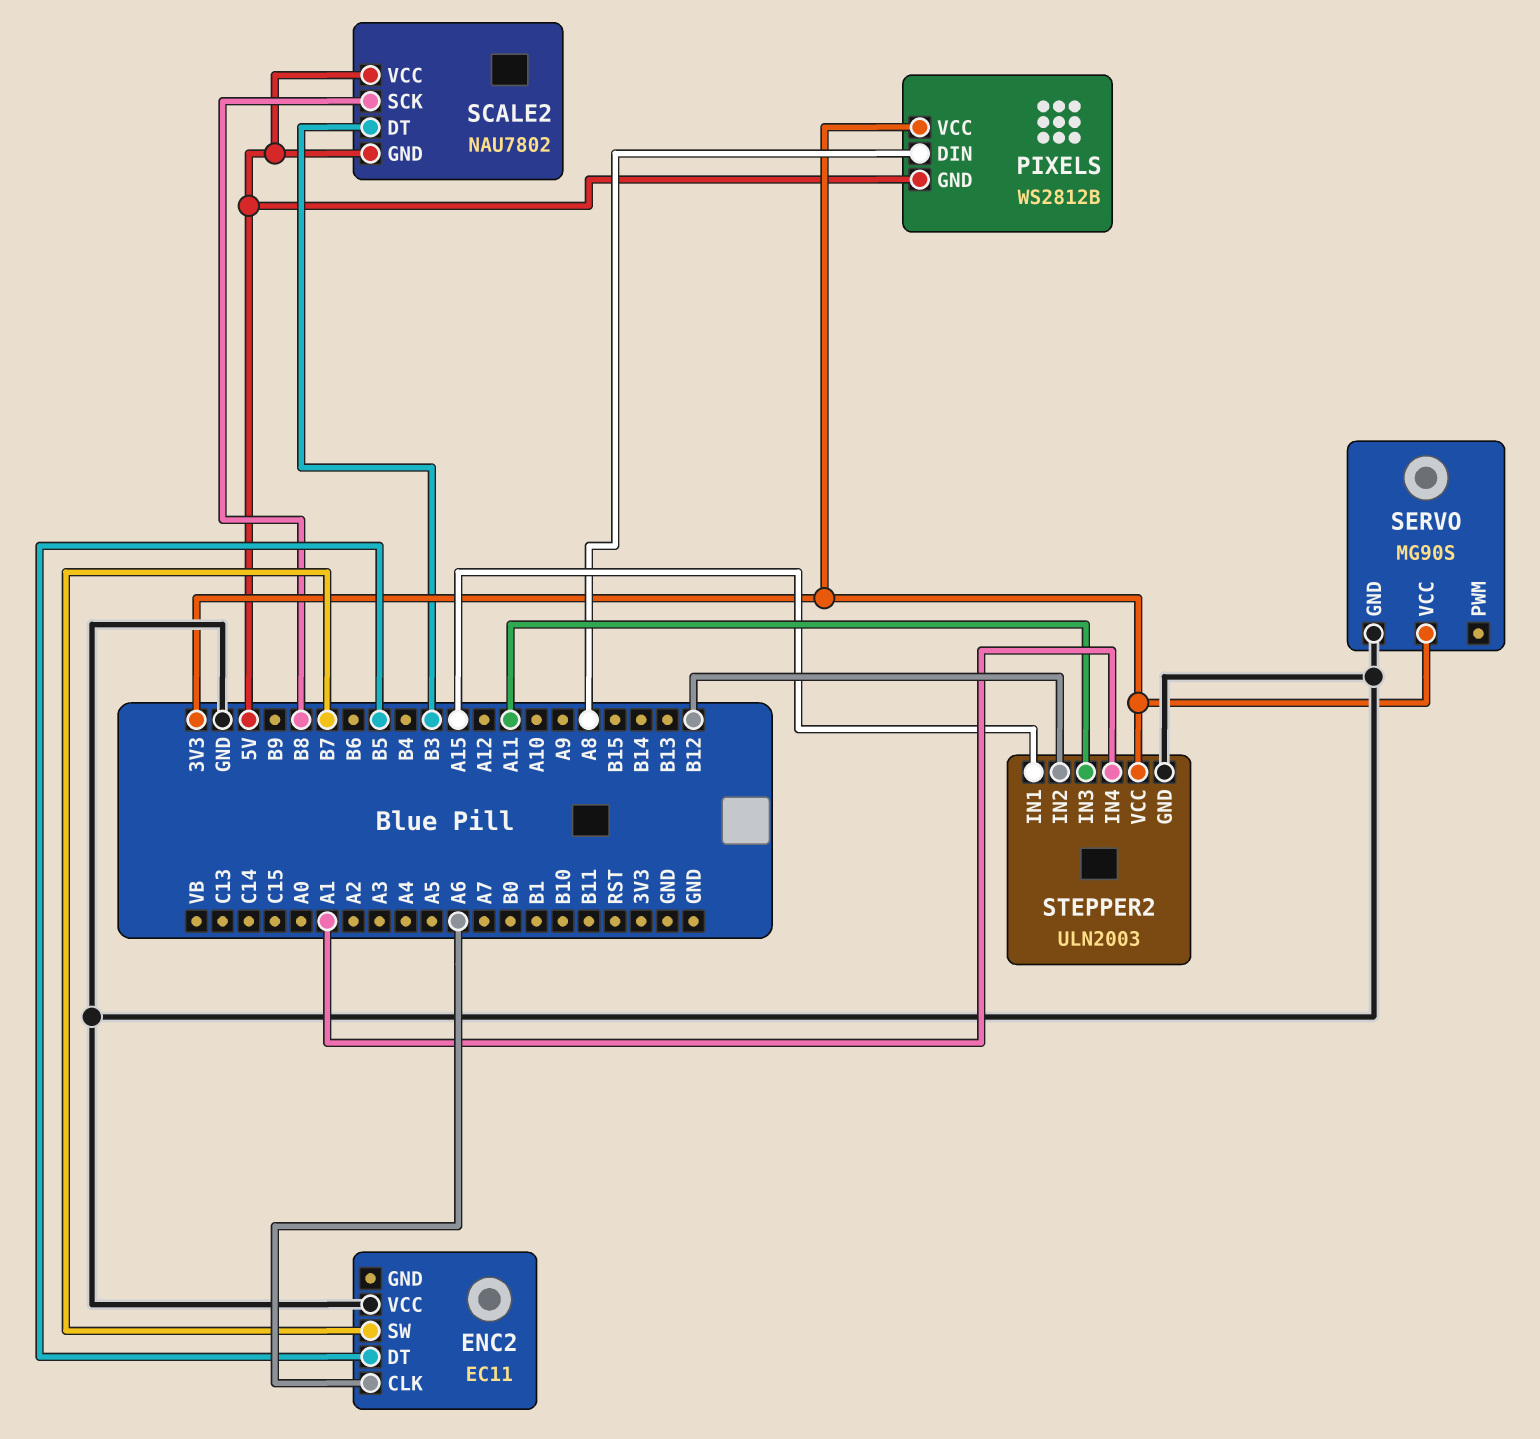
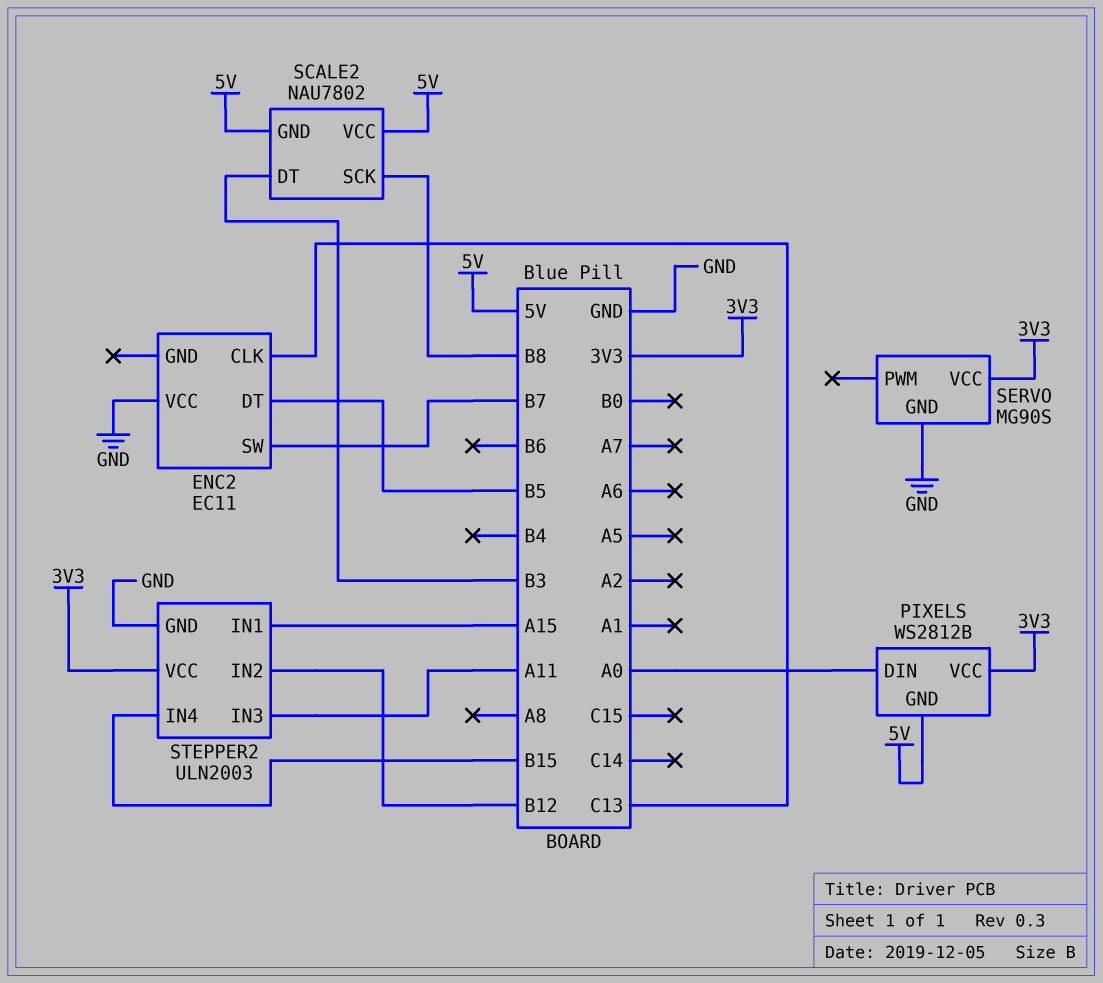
ENC2 pin CLK: A6 -> C13
PIXELS pin DIN: A8 -> A0
STEPPER2 pin IN4: A1 -> B15

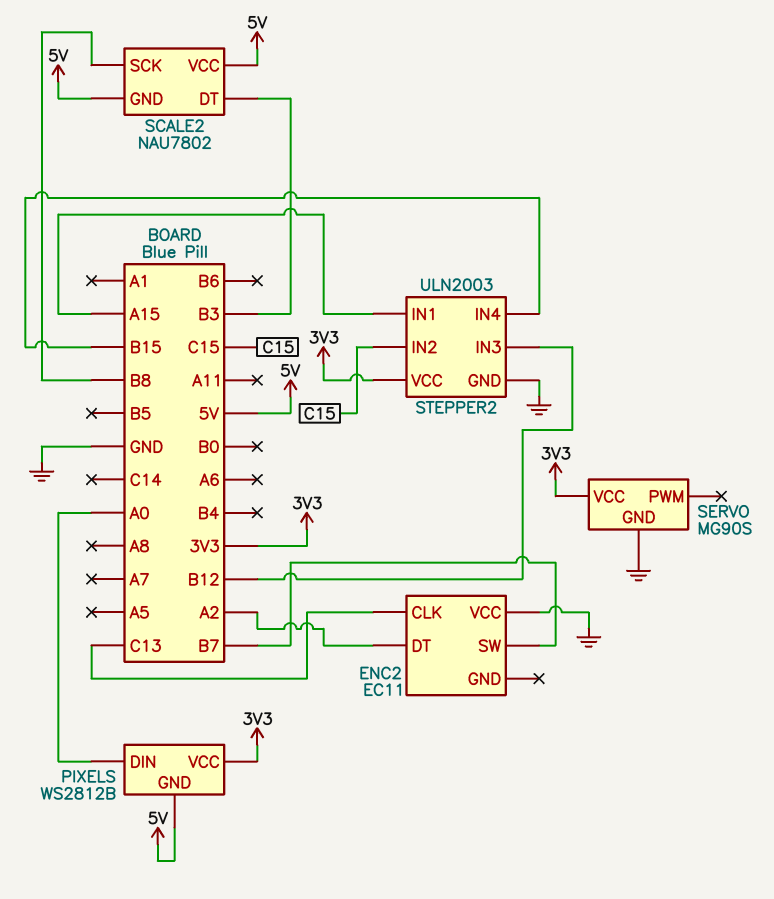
ENC2 pin DT: B5 -> A2
STEPPER2 pin IN2: B12 -> C15
STEPPER2 pin IN3: A11 -> B12

